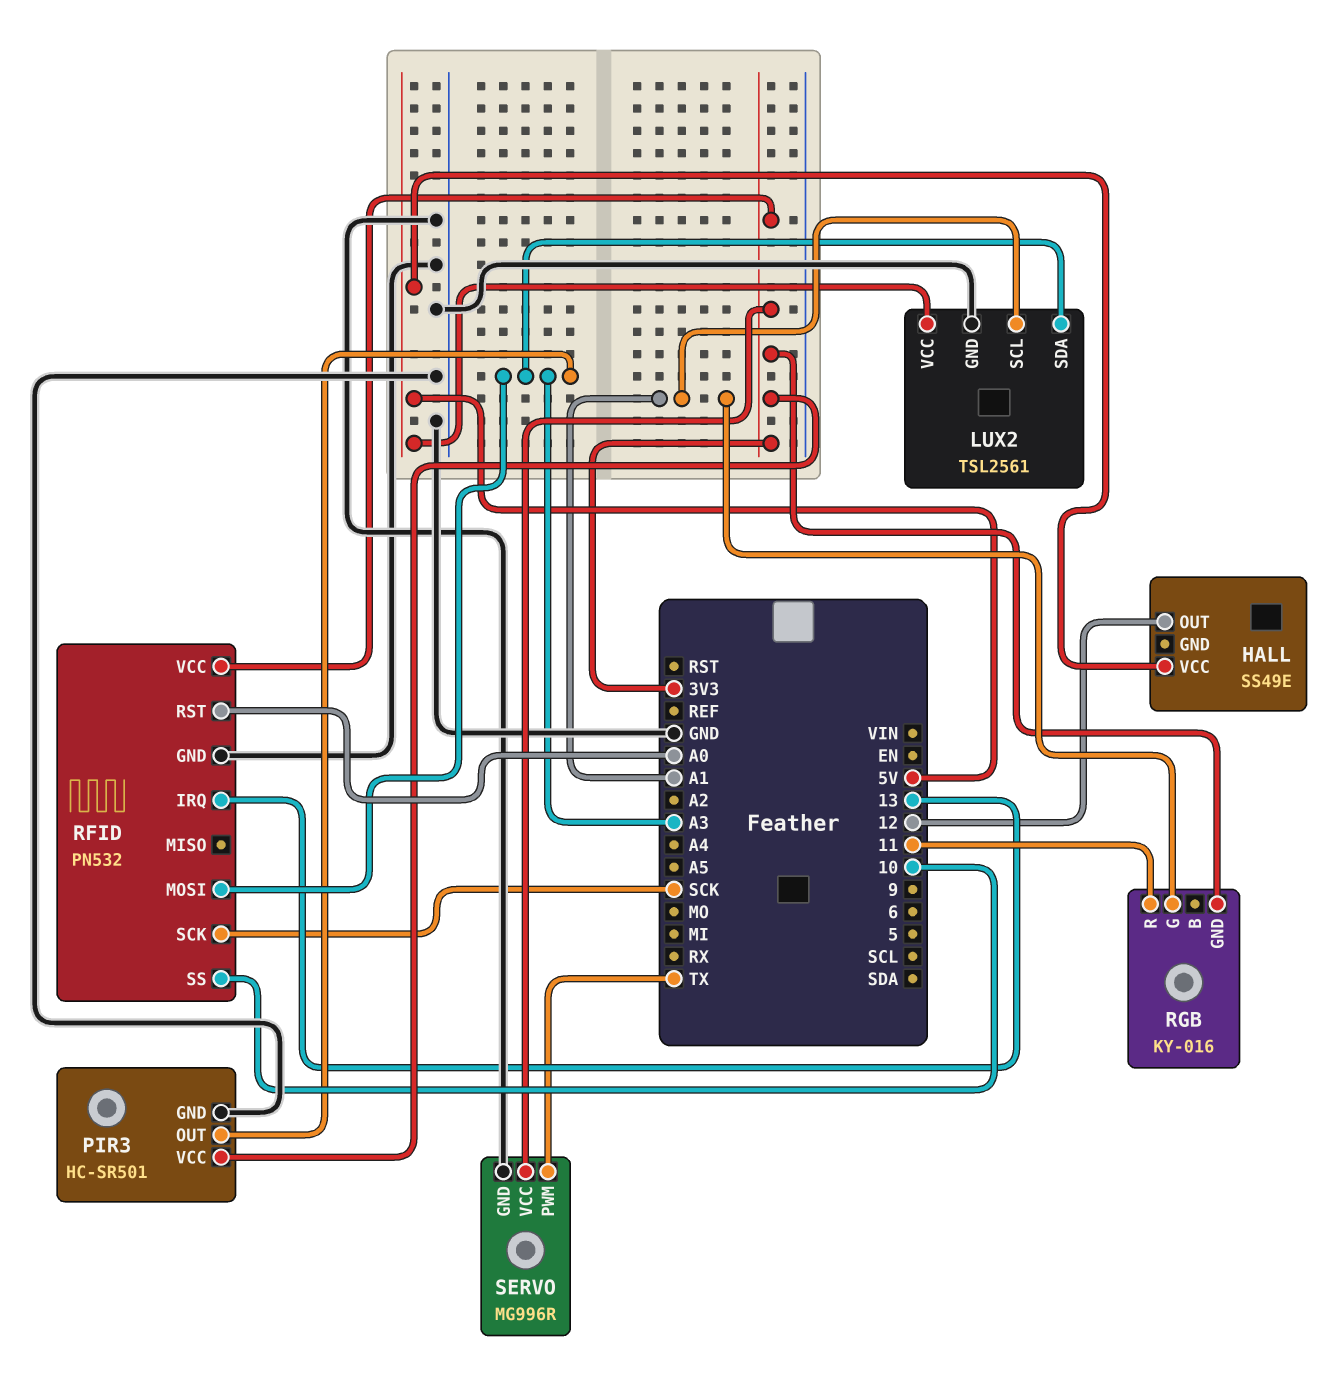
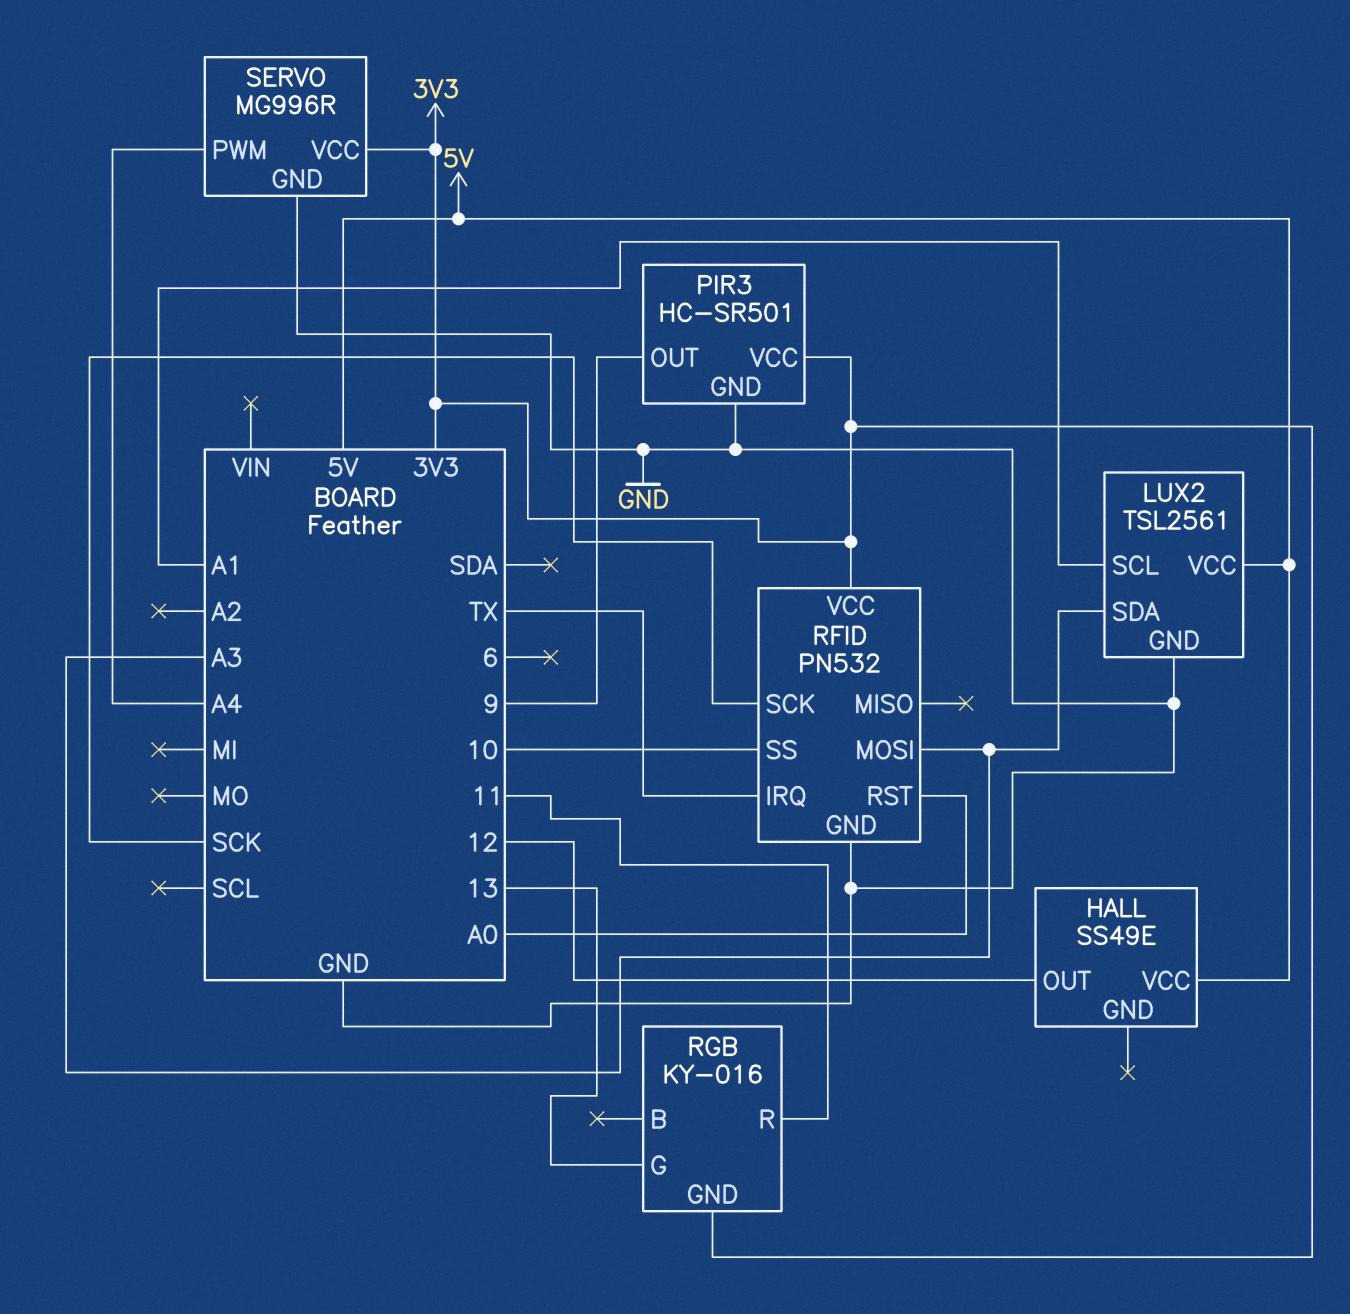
PIR3 pin OUT: A3 -> 9
RFID pin IRQ: 13 -> TX
RGB pin G: A1 -> 13
SERVO pin PWM: TX -> A4

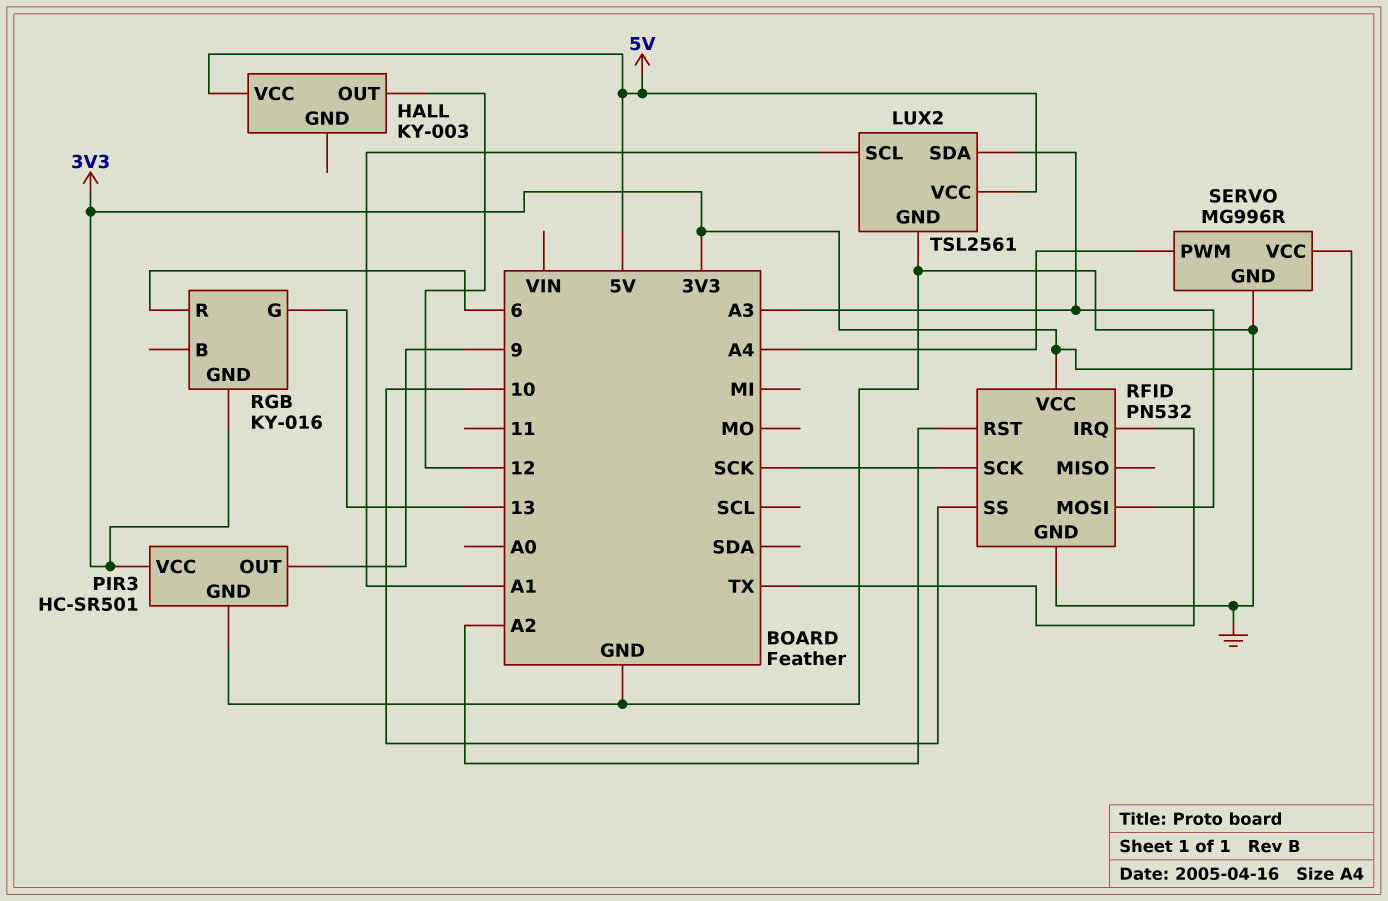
HALL: SS49E -> KY-003
RFID pin RST: A0 -> A2
RGB pin R: 11 -> 6

